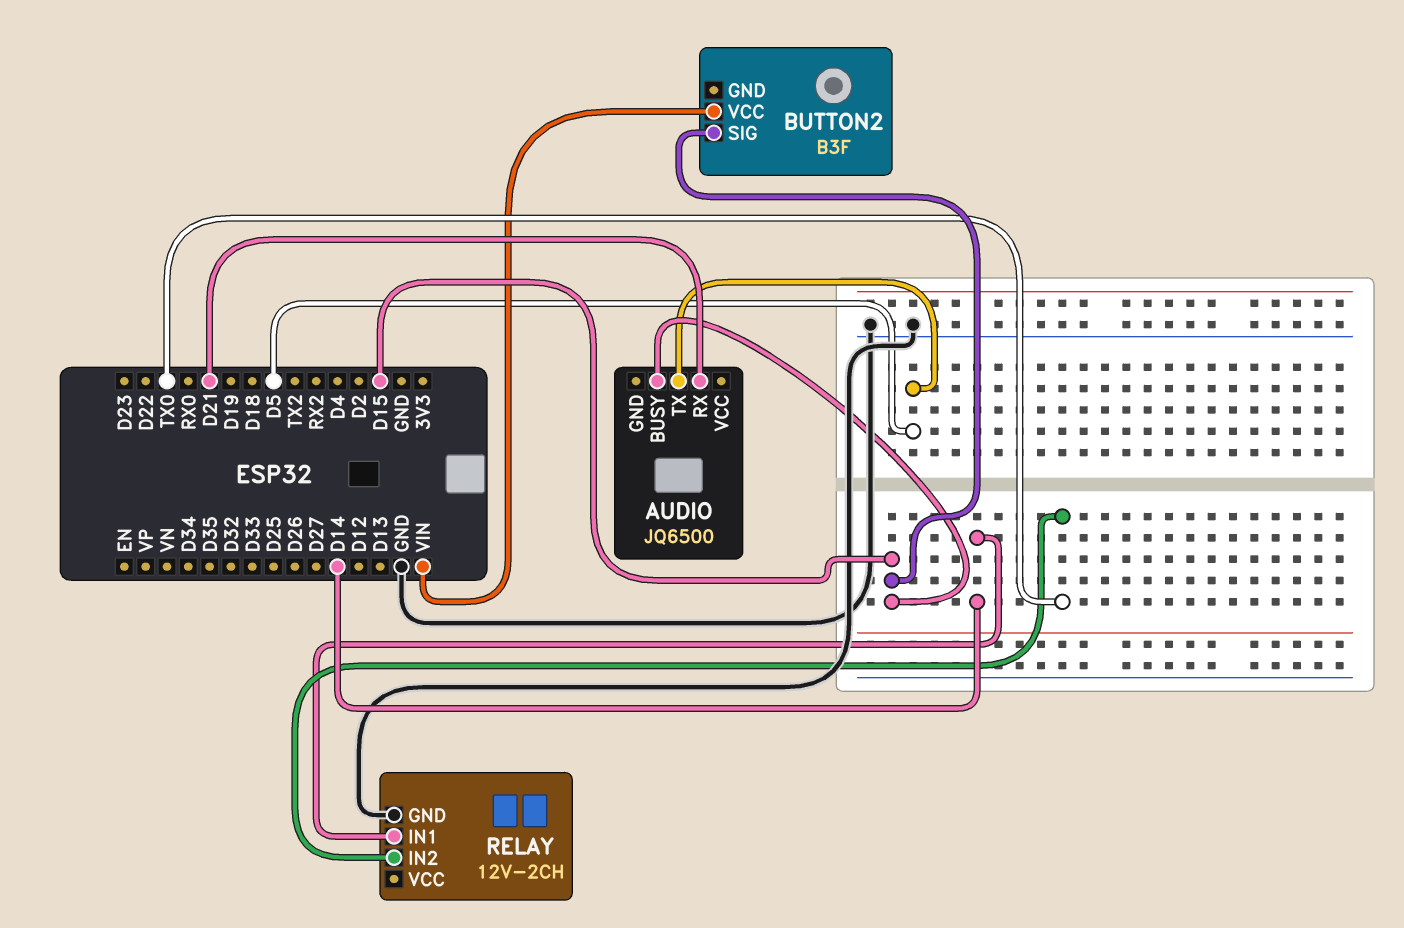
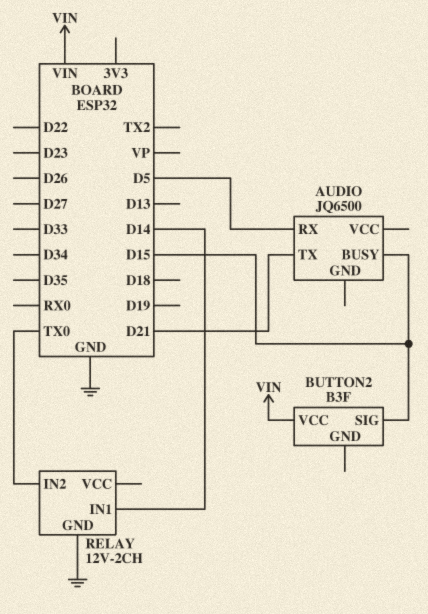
AUDIO pin RX: D21 -> D5
AUDIO pin TX: D5 -> D21

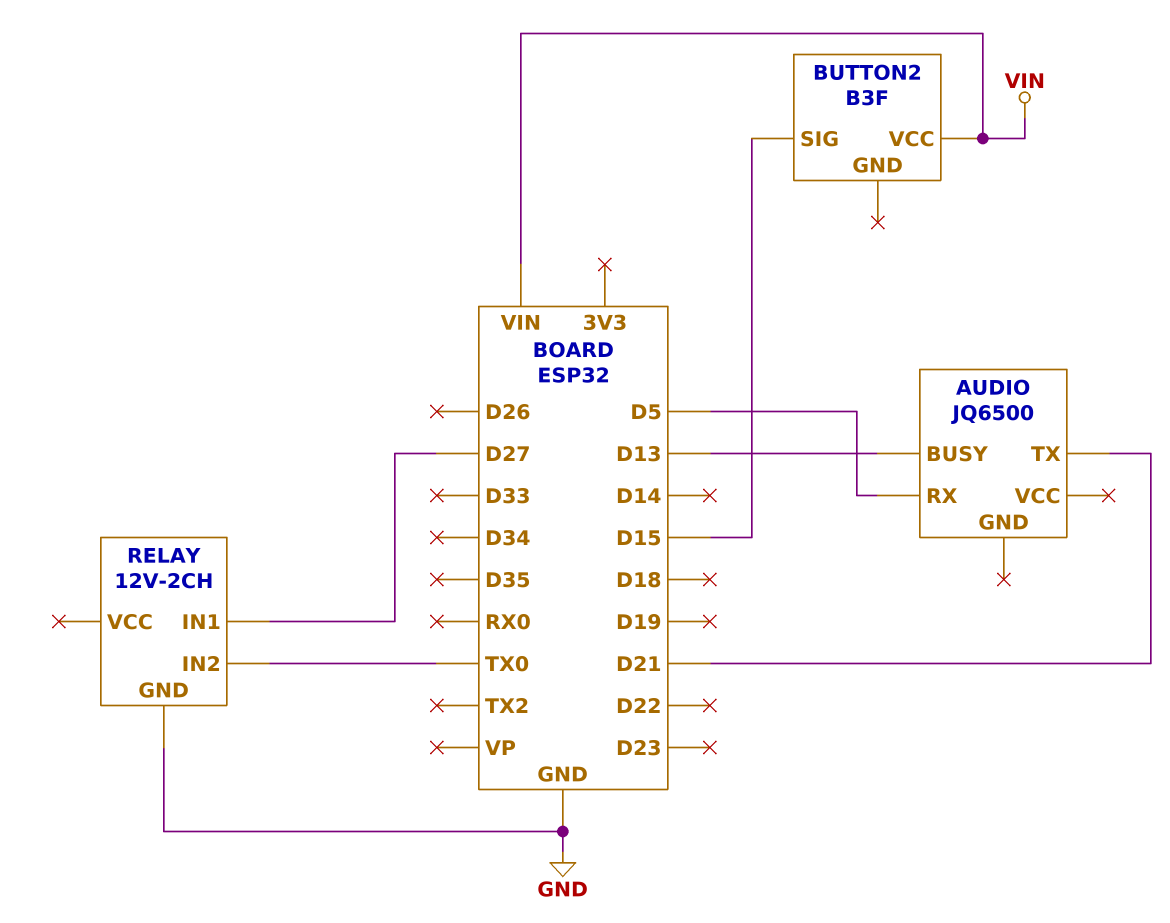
AUDIO pin BUSY: D15 -> D13
RELAY pin IN1: D14 -> D27

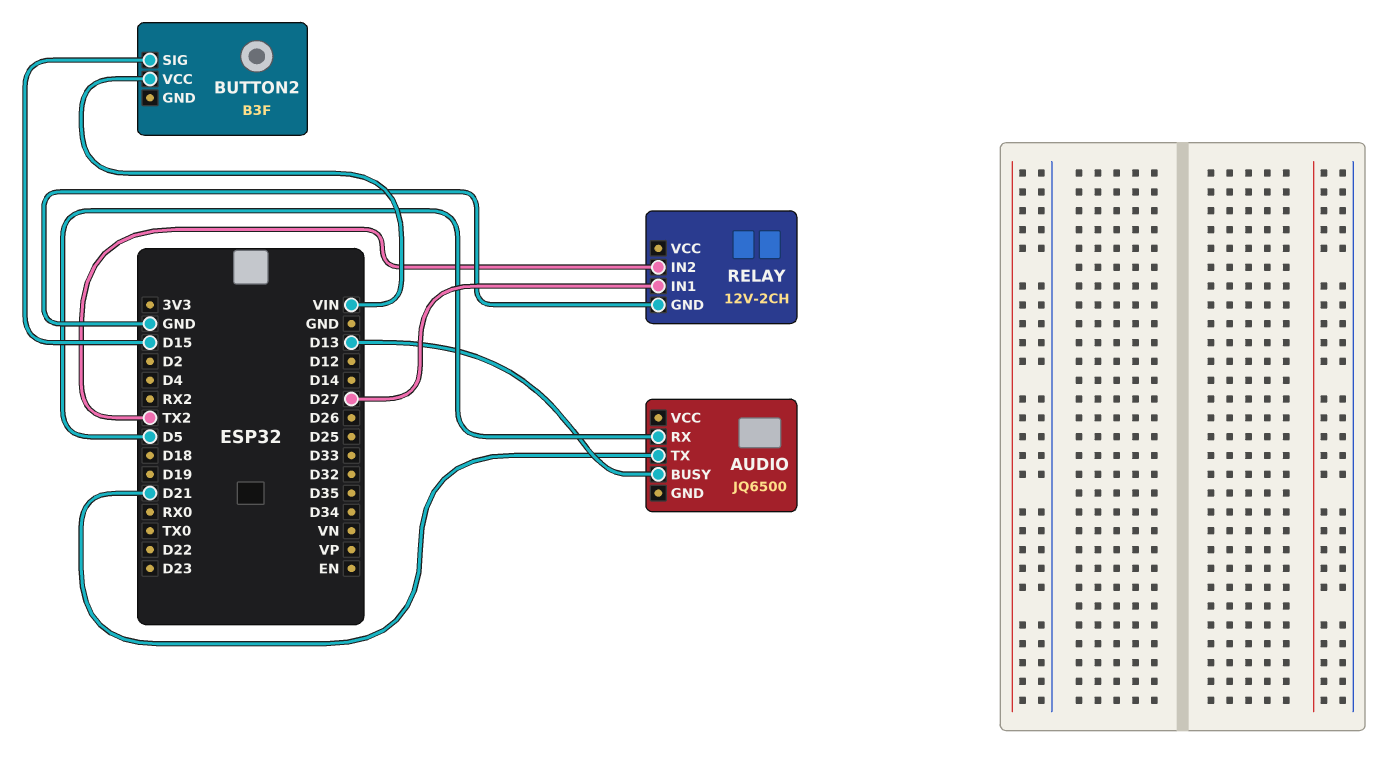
RELAY pin IN2: TX0 -> TX2

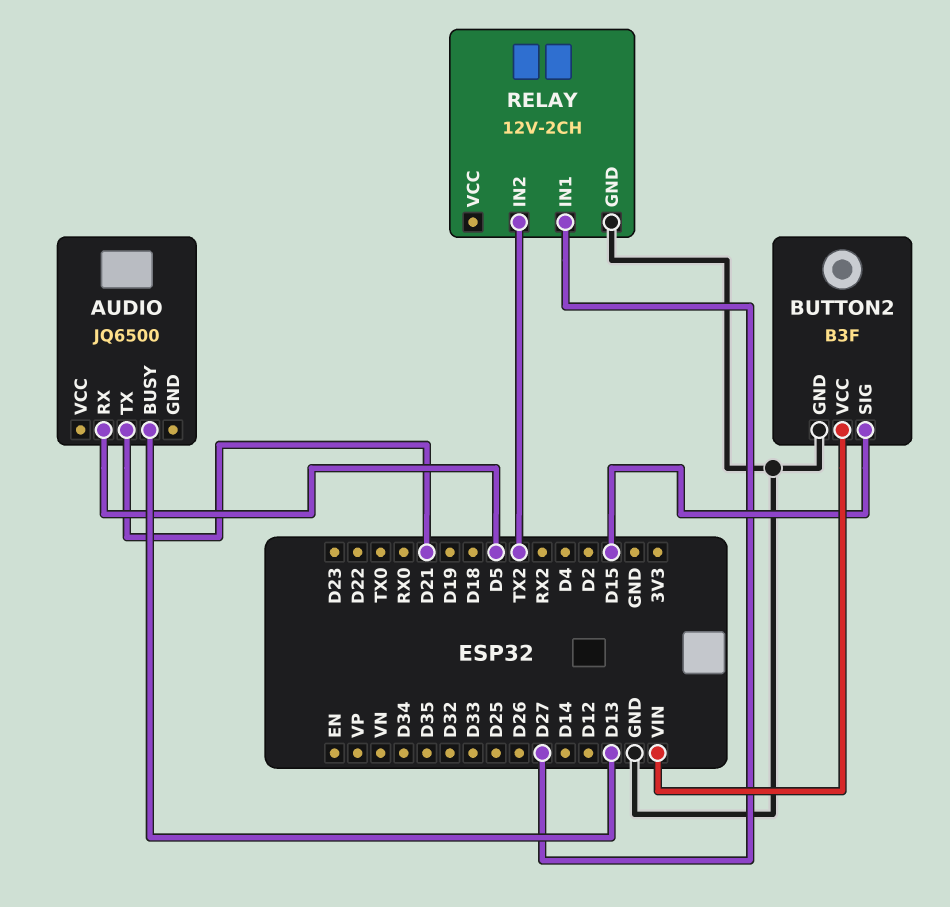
BUTTON2 pin GND: none -> GND

